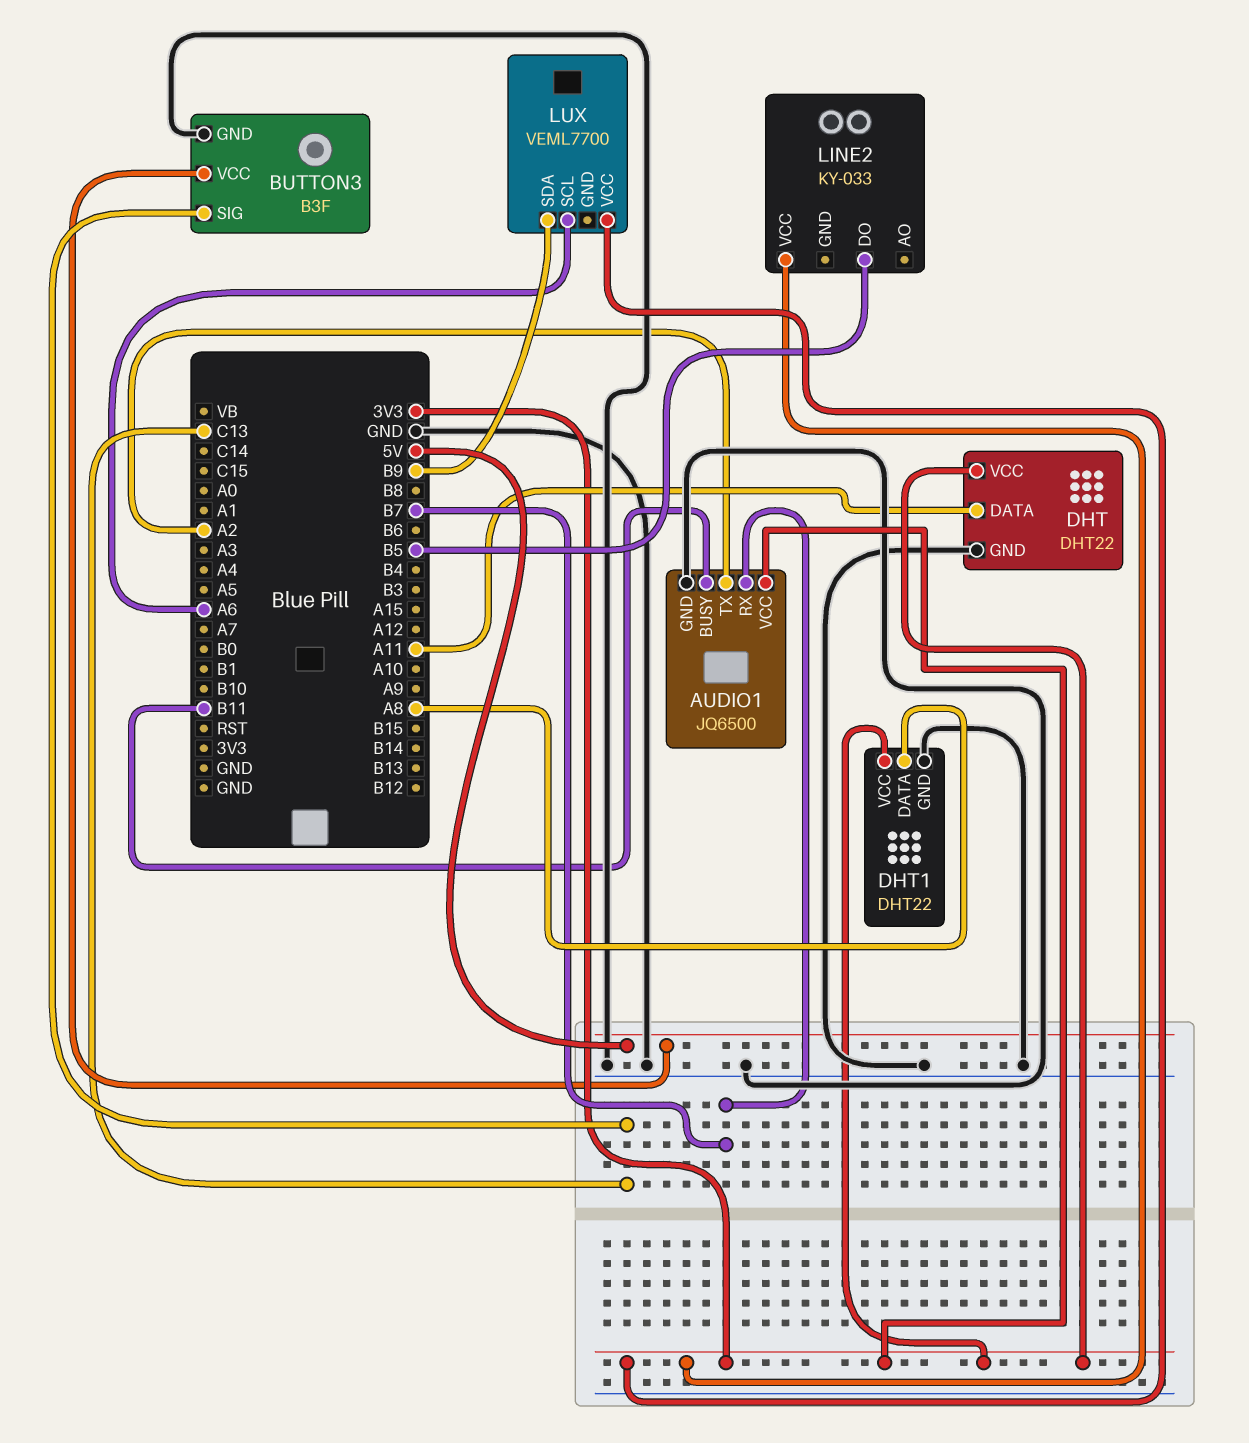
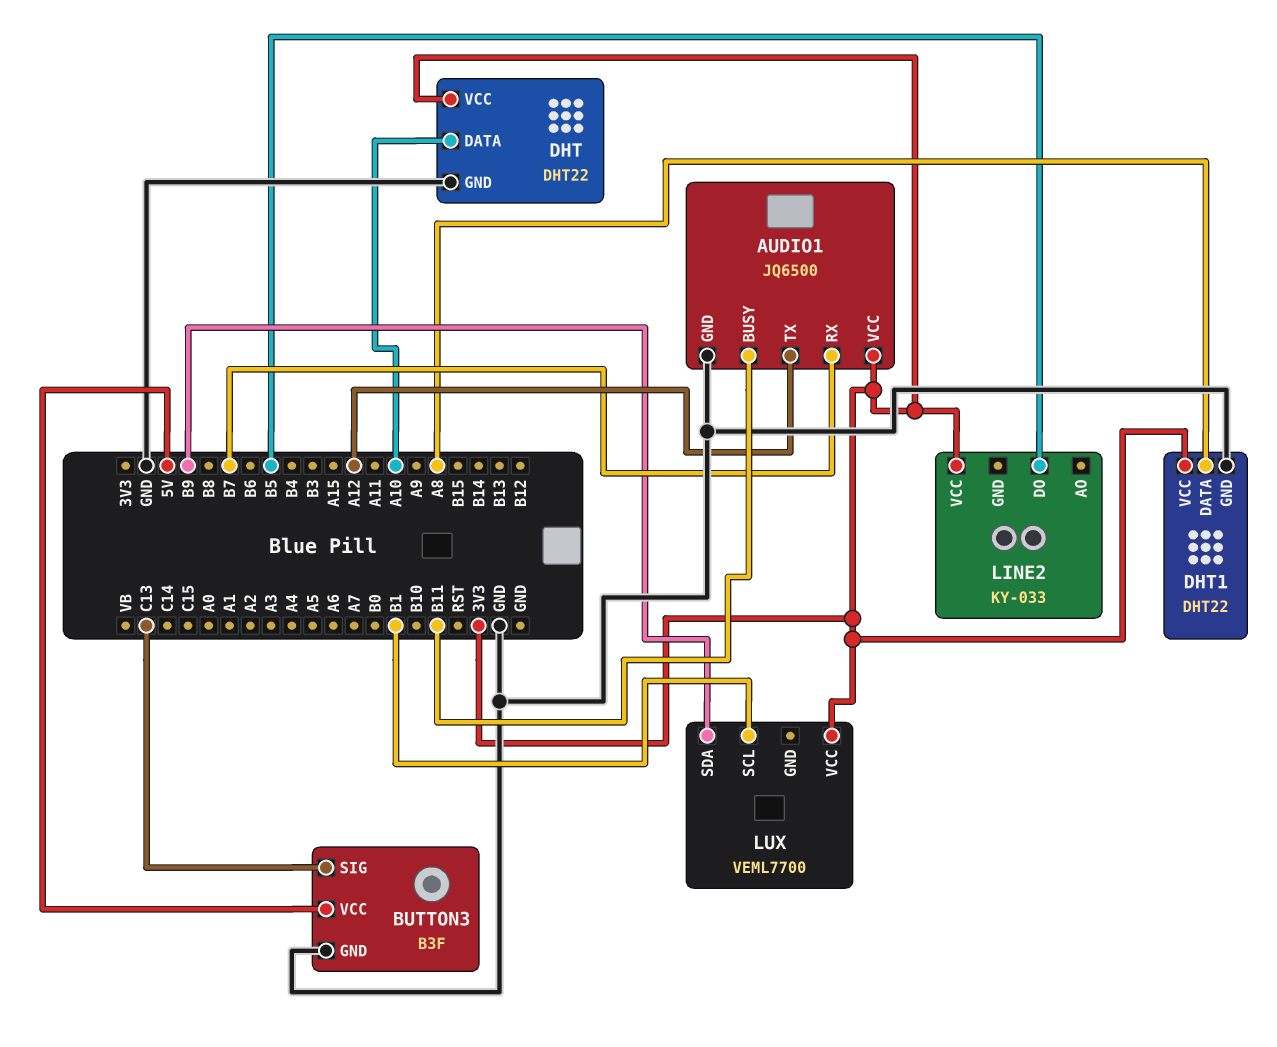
AUDIO1 pin TX: A2 -> A12
DHT pin DATA: A11 -> A10
LUX pin SCL: A6 -> B1

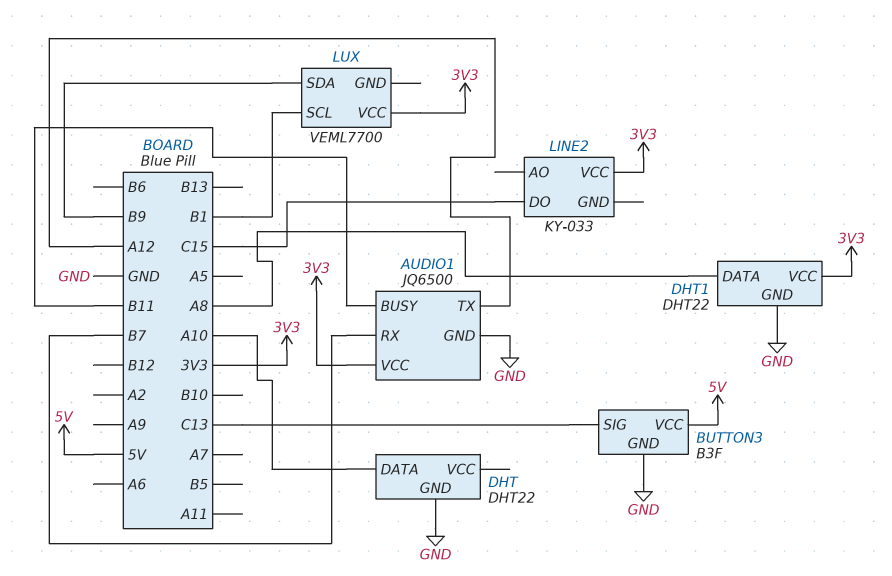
DHT pin VCC: 3V3 -> none
LINE2 pin DO: B5 -> C15

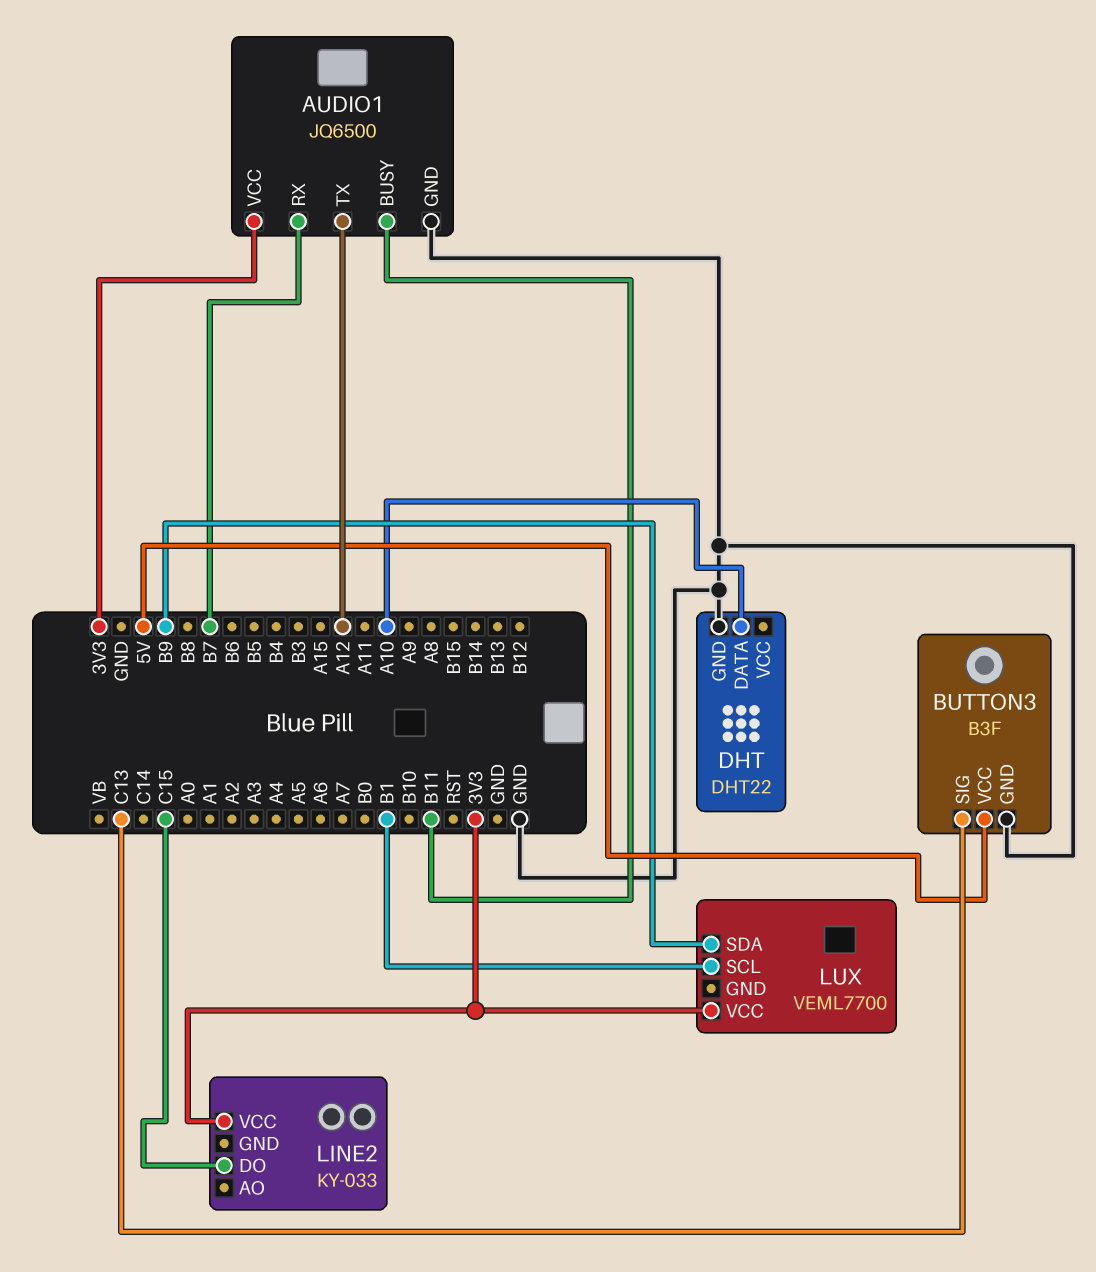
DHT1: DHT22 -> none
DHT1 pin DATA: A8 -> none
DHT1 pin GND: GND -> none
DHT1 pin VCC: 3V3 -> none

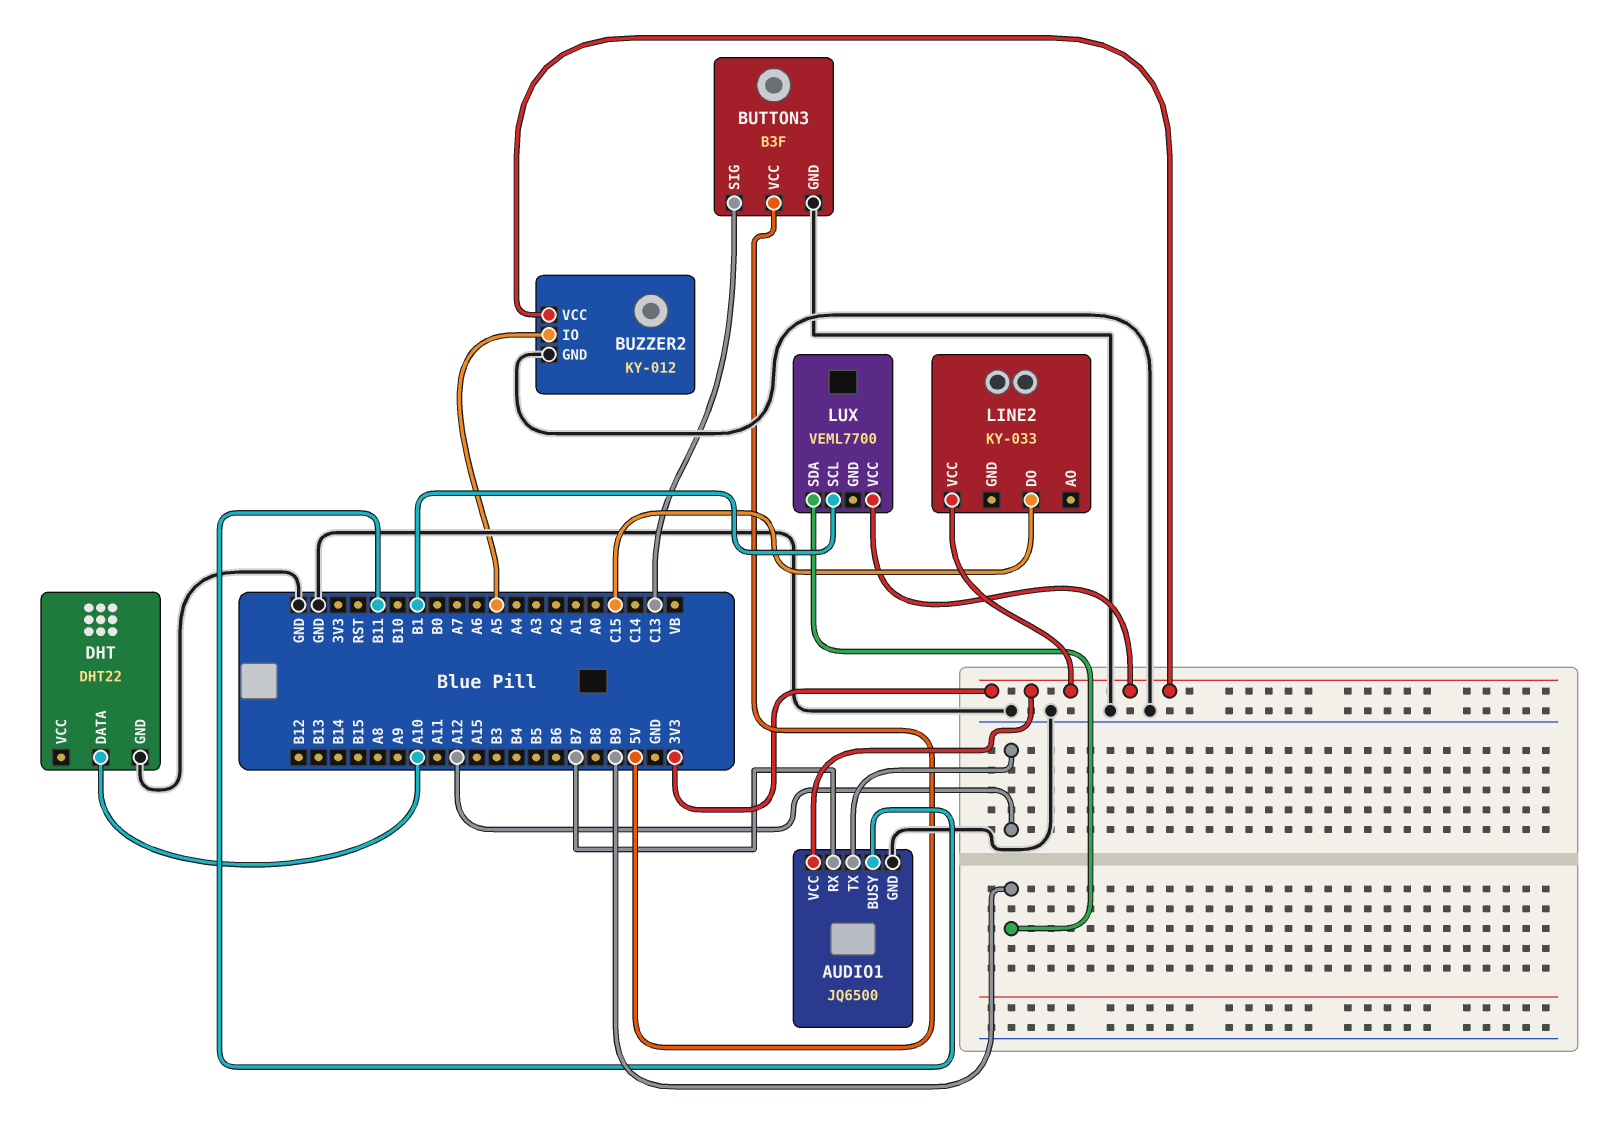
BUZZER2: none -> KY-012
BUZZER2 pin GND: none -> GND
BUZZER2 pin IO: none -> A5
BUZZER2 pin VCC: none -> 3V3

